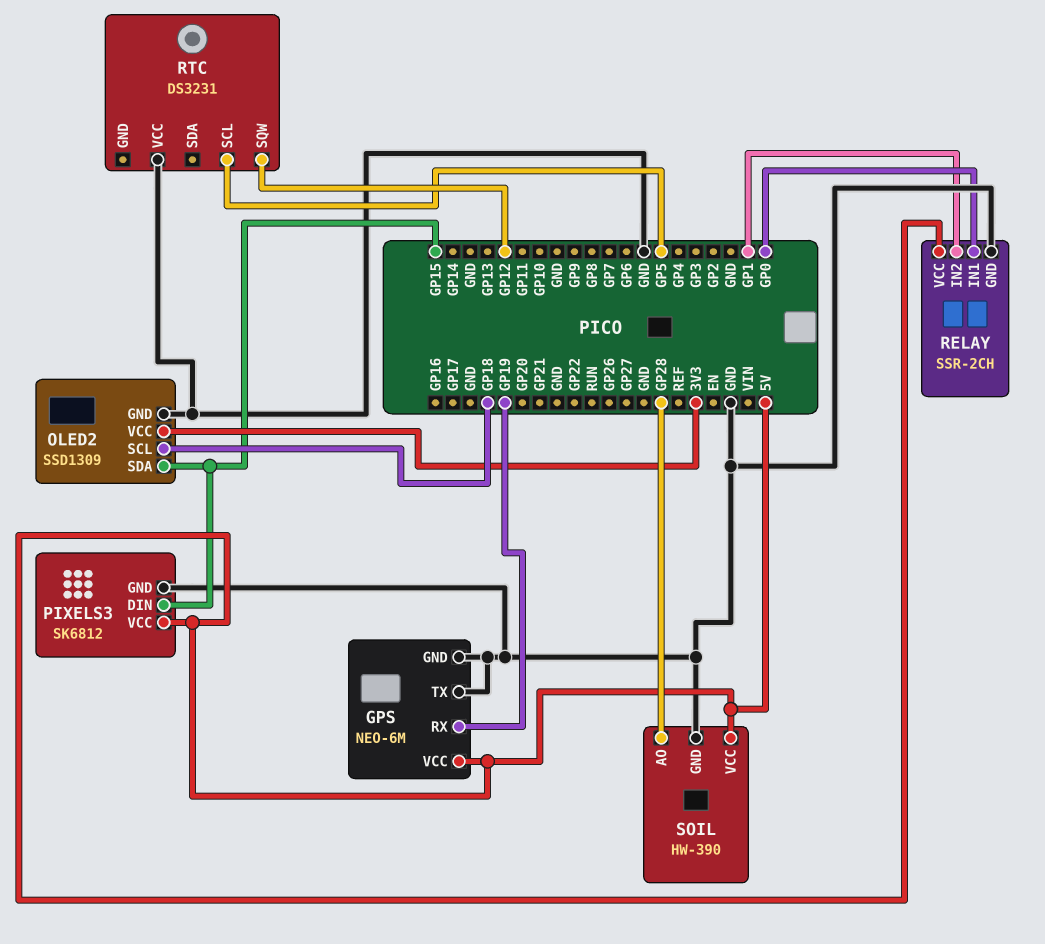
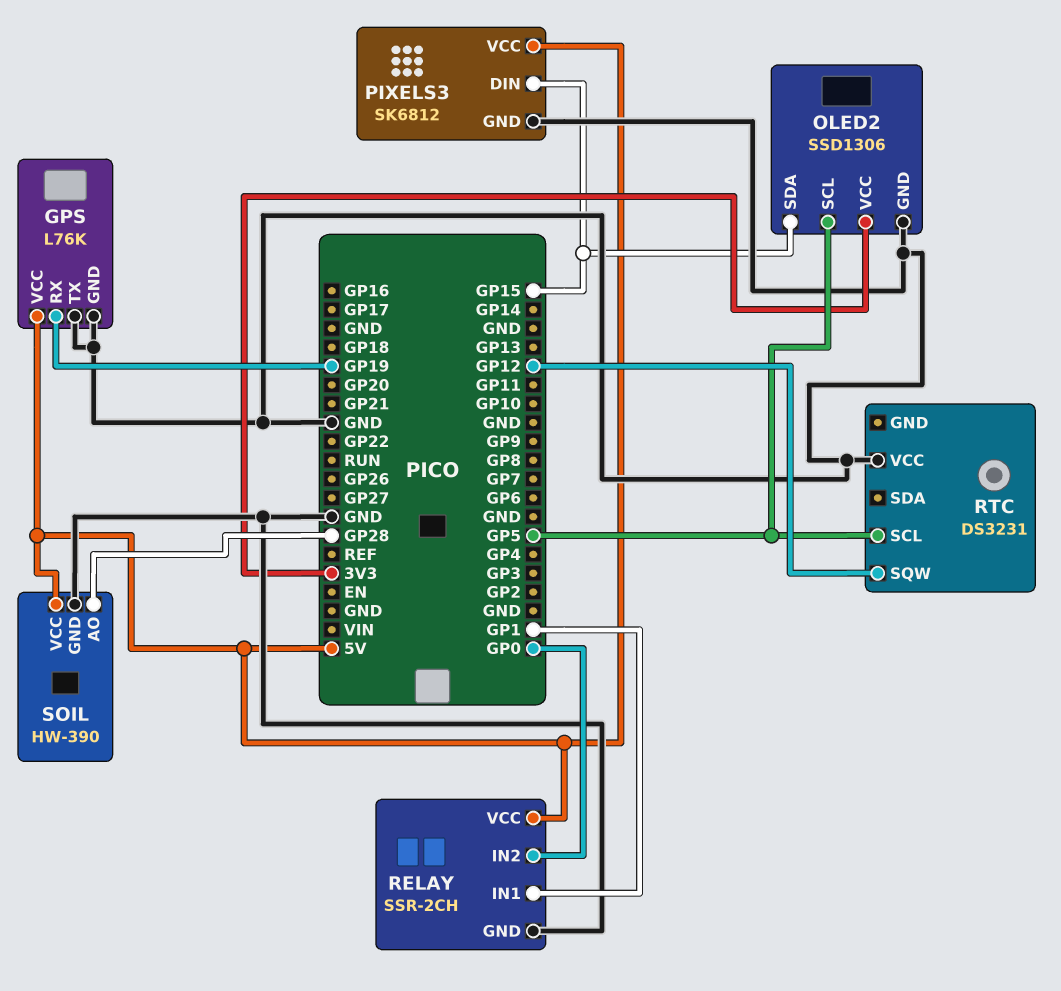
GPS: NEO-6M -> L76K
OLED2: SSD1309 -> SSD1306
OLED2 pin SCL: GP18 -> GP5
RELAY pin IN1: GP0 -> GP1
RELAY pin IN2: GP1 -> GP0

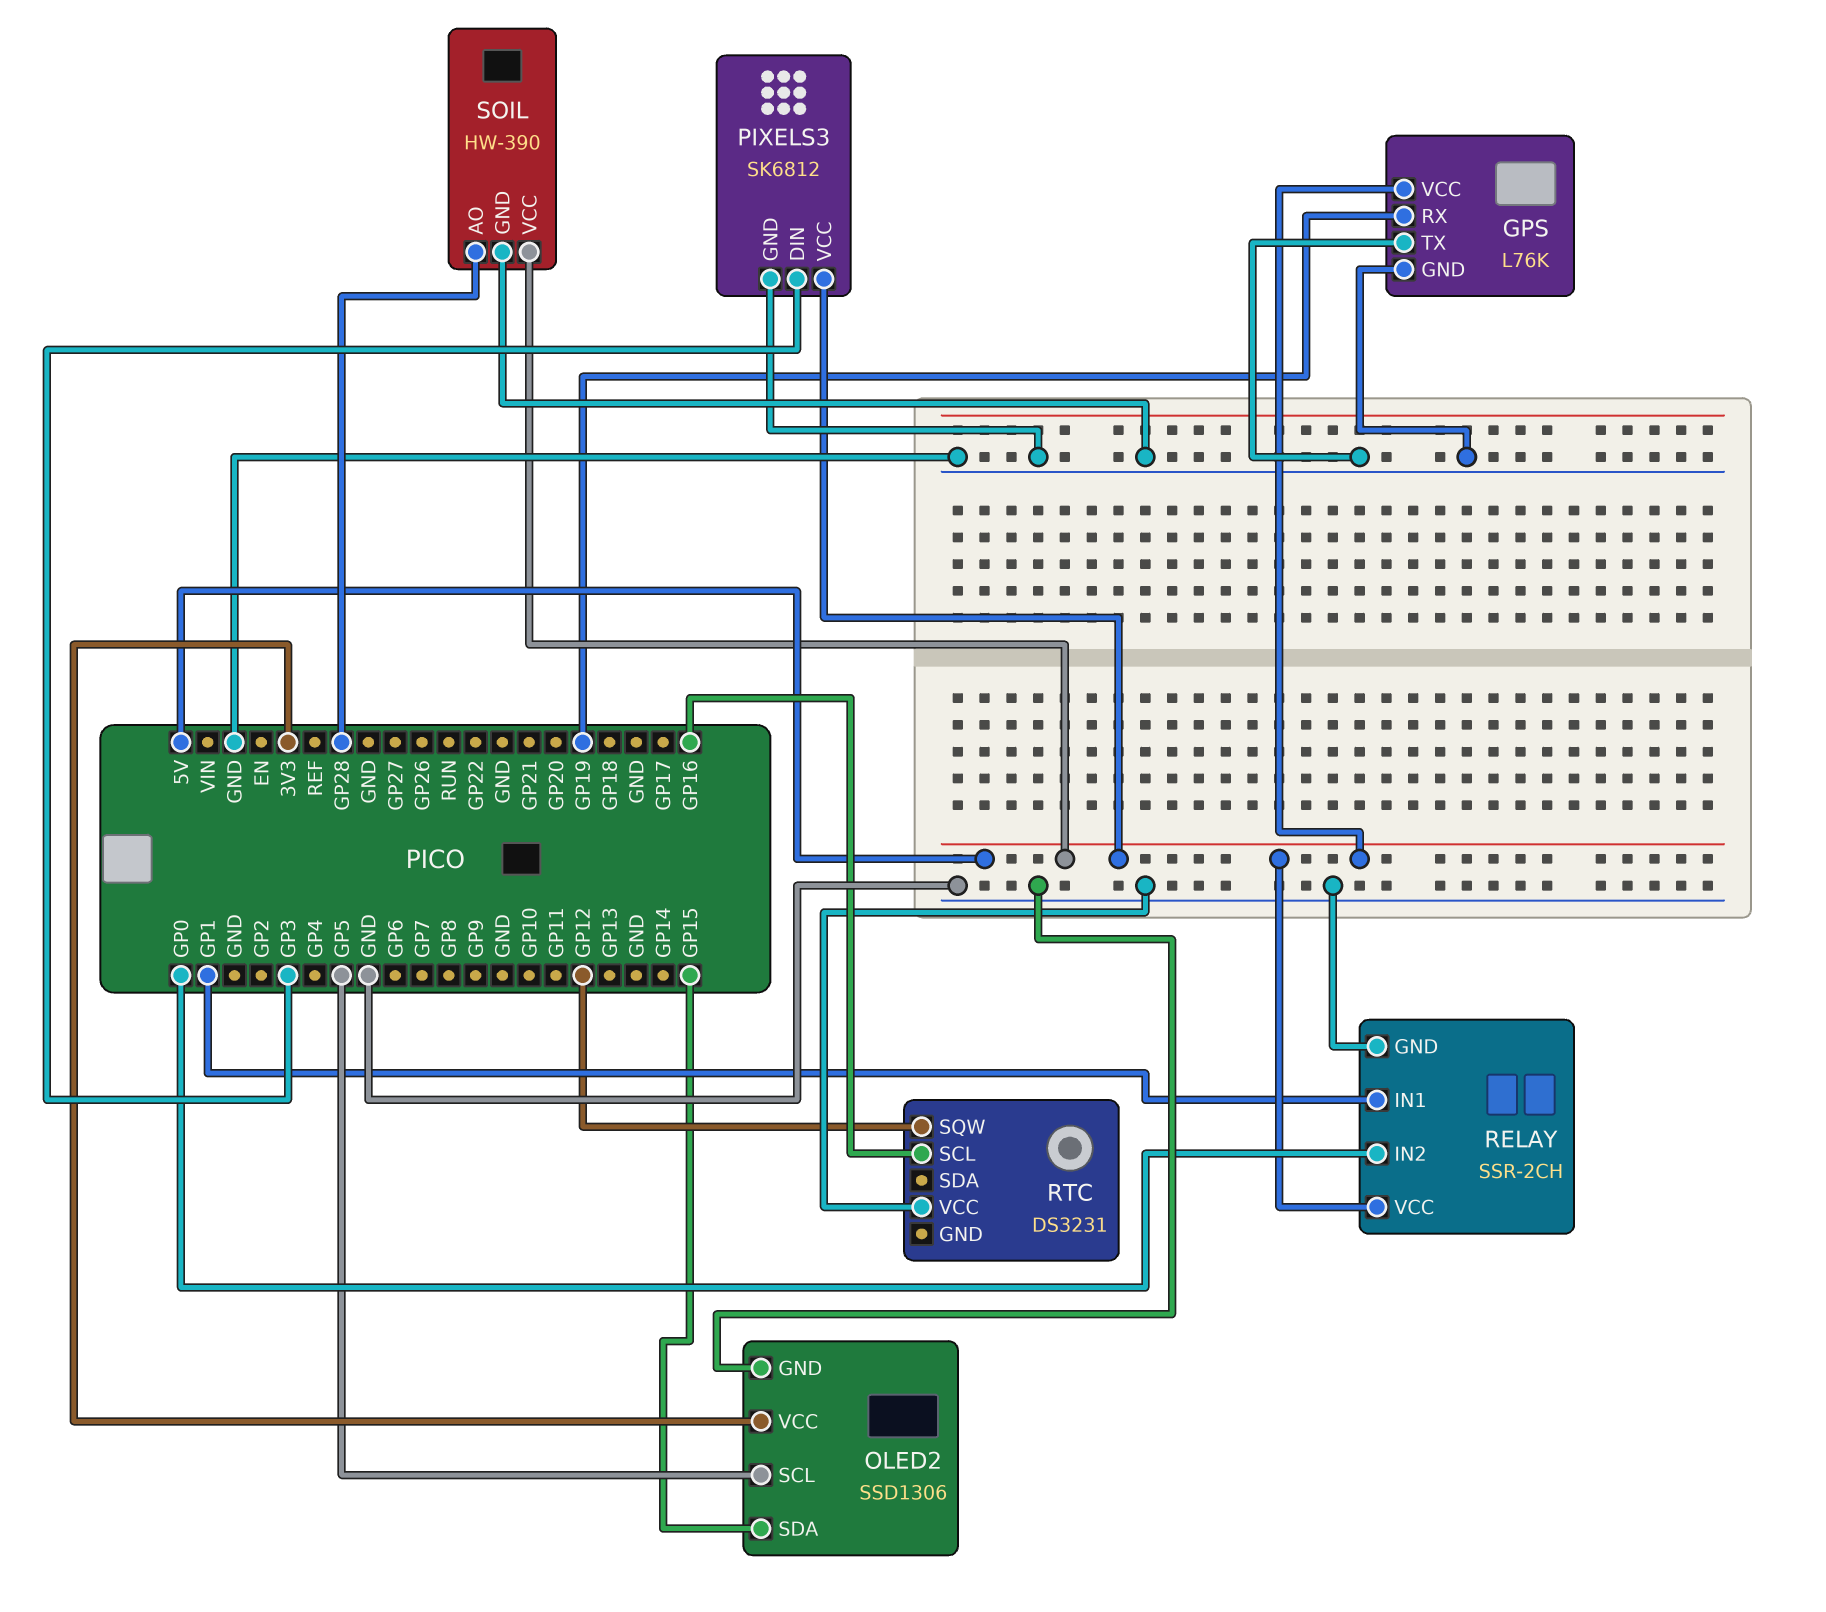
PIXELS3 pin DIN: GP15 -> GP3
RTC pin SCL: GP5 -> GP16

